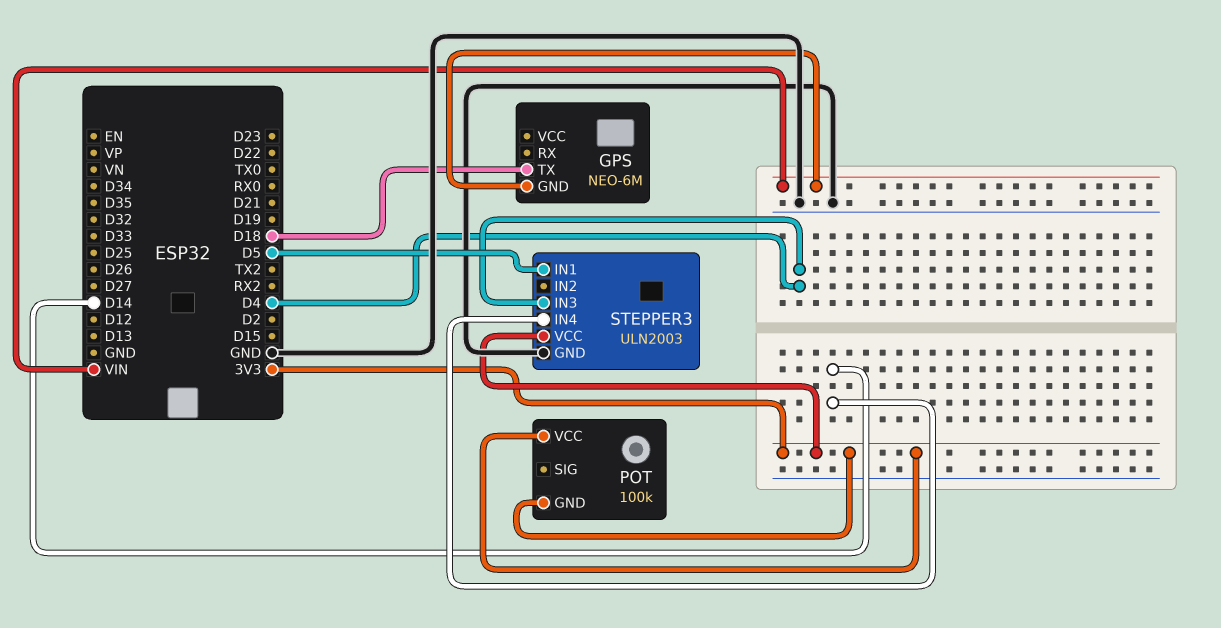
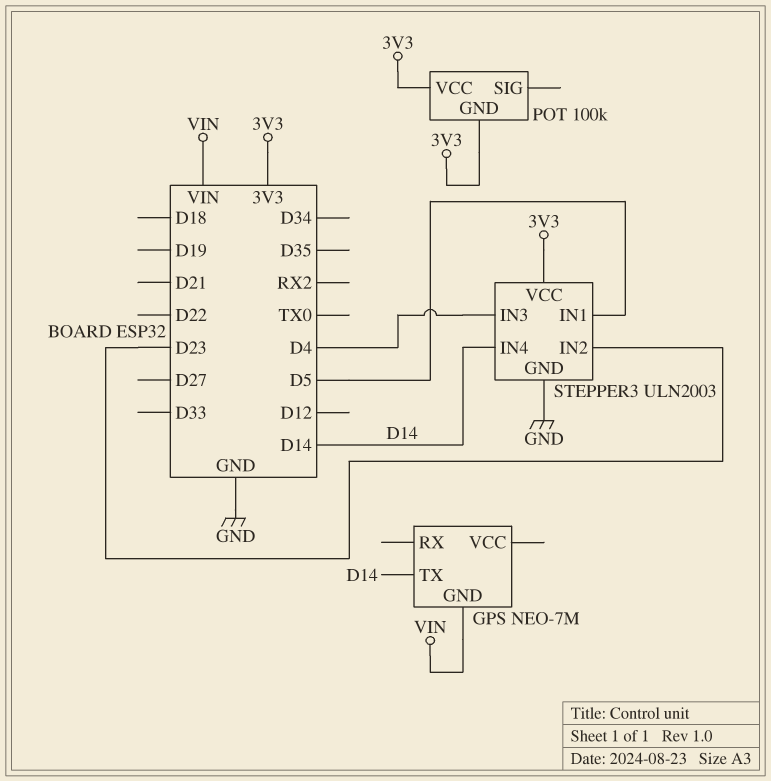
GPS: NEO-6M -> NEO-7M
GPS pin TX: D18 -> D14
STEPPER3 pin IN2: none -> D23

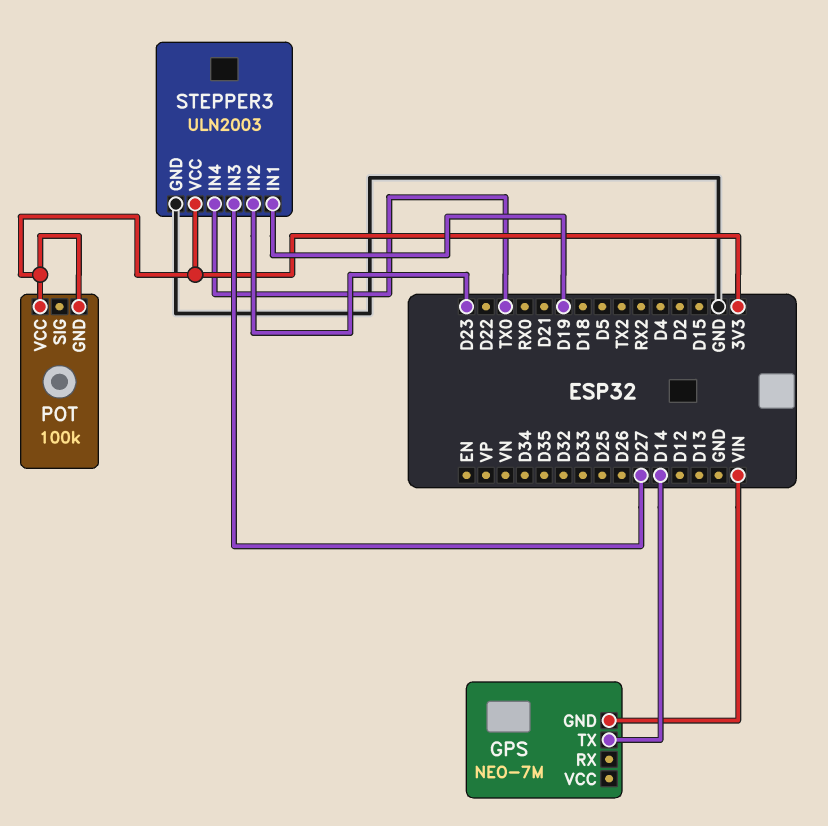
STEPPER3 pin IN1: D5 -> D19
STEPPER3 pin IN3: D4 -> D27
STEPPER3 pin IN4: D14 -> TX0

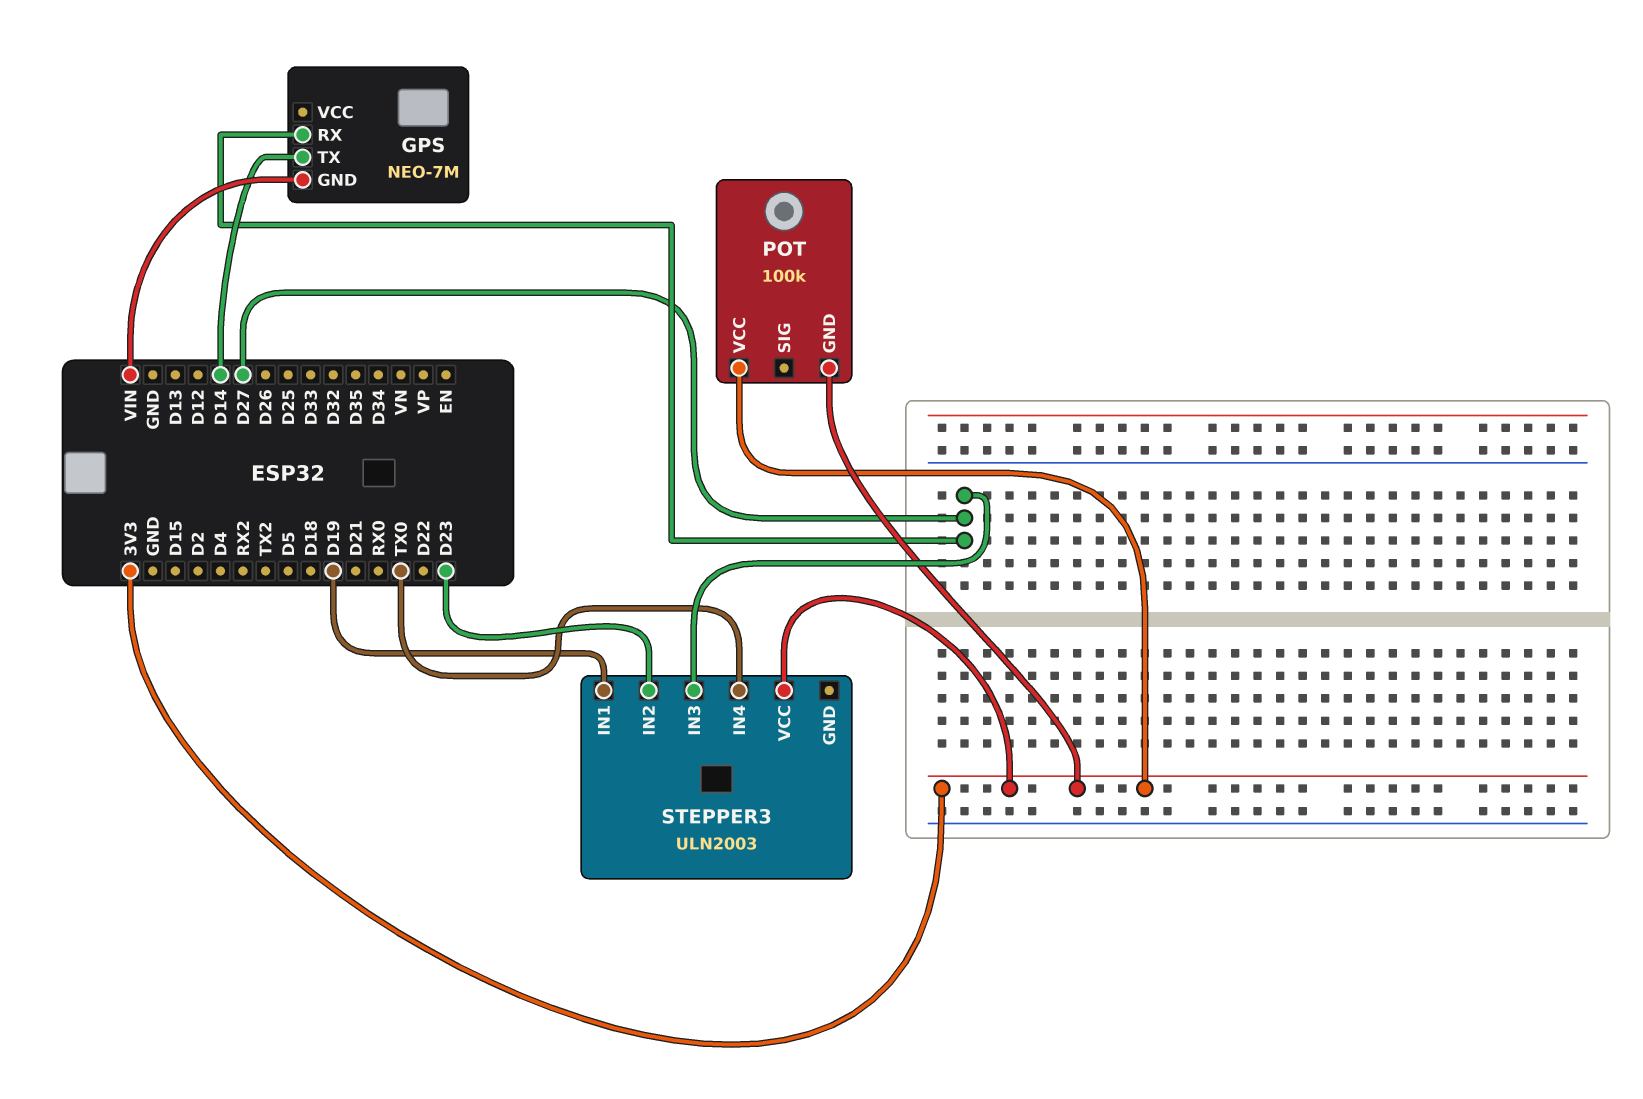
GPS pin RX: none -> D27
STEPPER3 pin GND: GND -> none

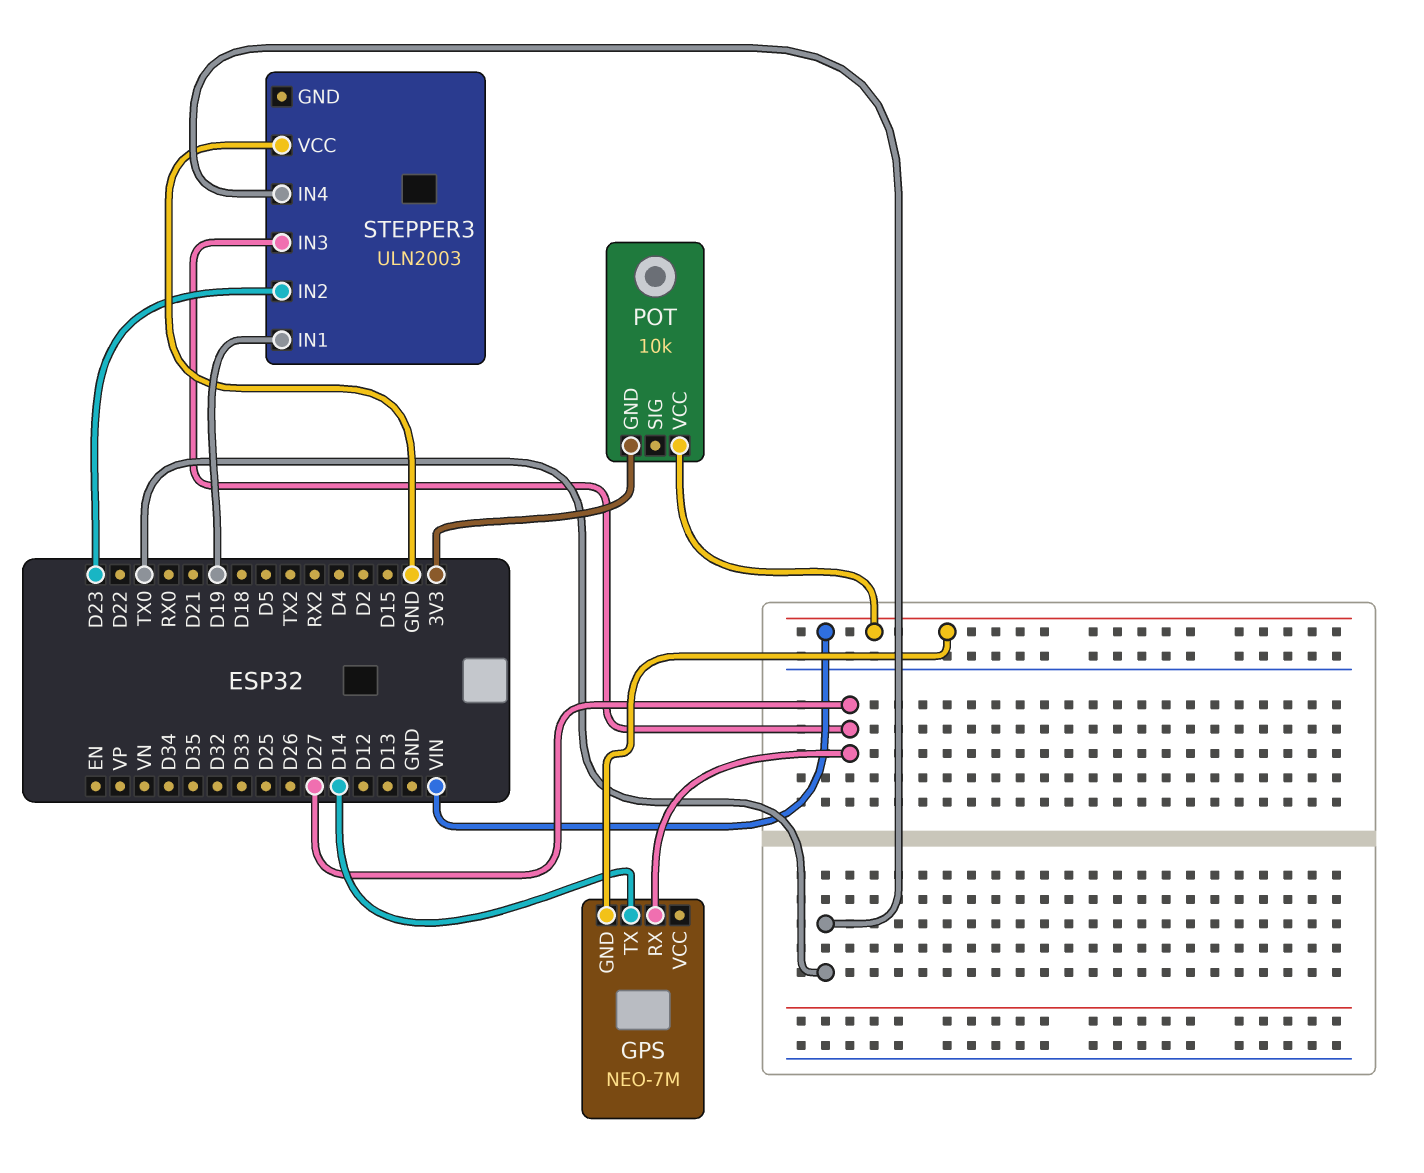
POT: 100k -> 10k
POT pin VCC: 3V3 -> VIN
STEPPER3 pin VCC: 3V3 -> GND

